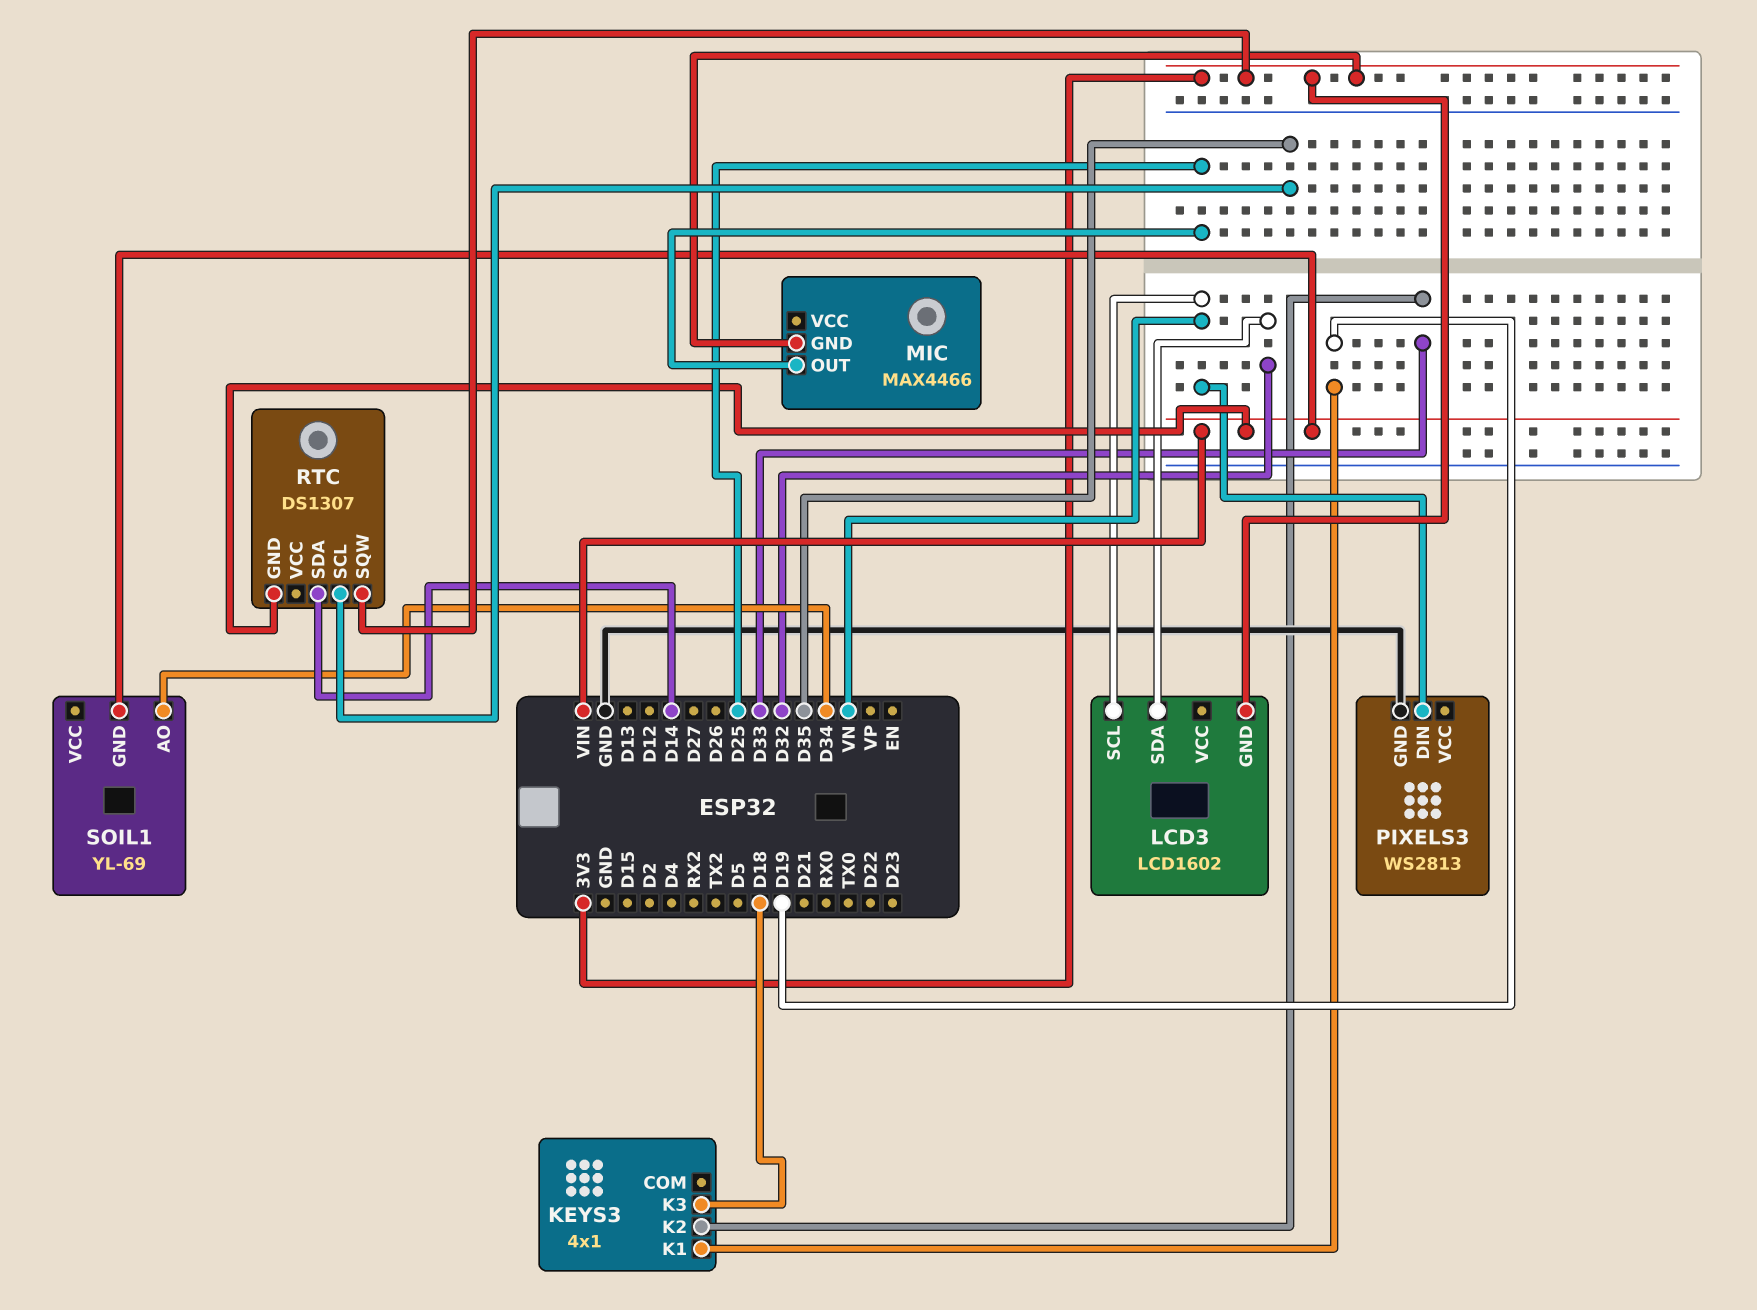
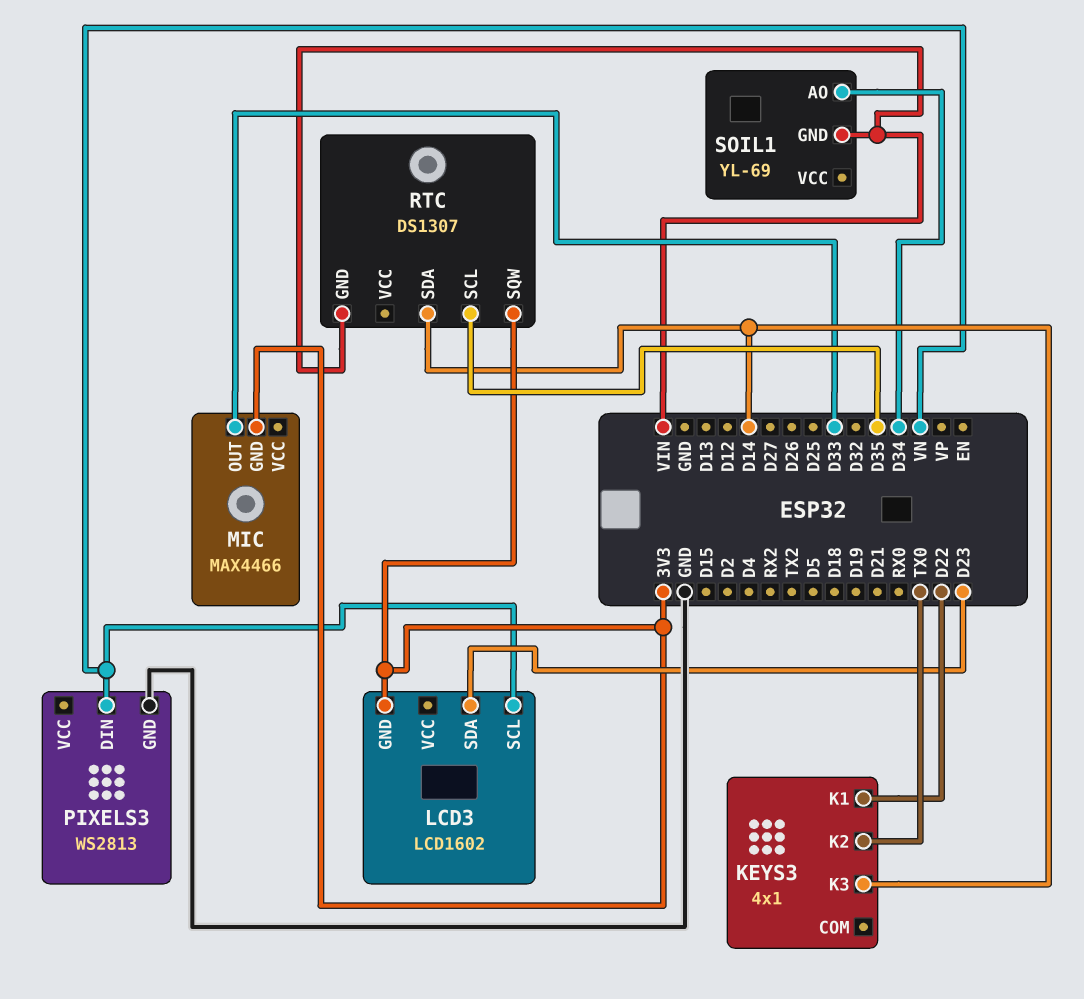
KEYS3 pin K1: D19 -> D22
KEYS3 pin K2: D33 -> TX0
KEYS3 pin K3: D18 -> D14
LCD3 pin SDA: D32 -> D23
MIC pin OUT: D25 -> D33

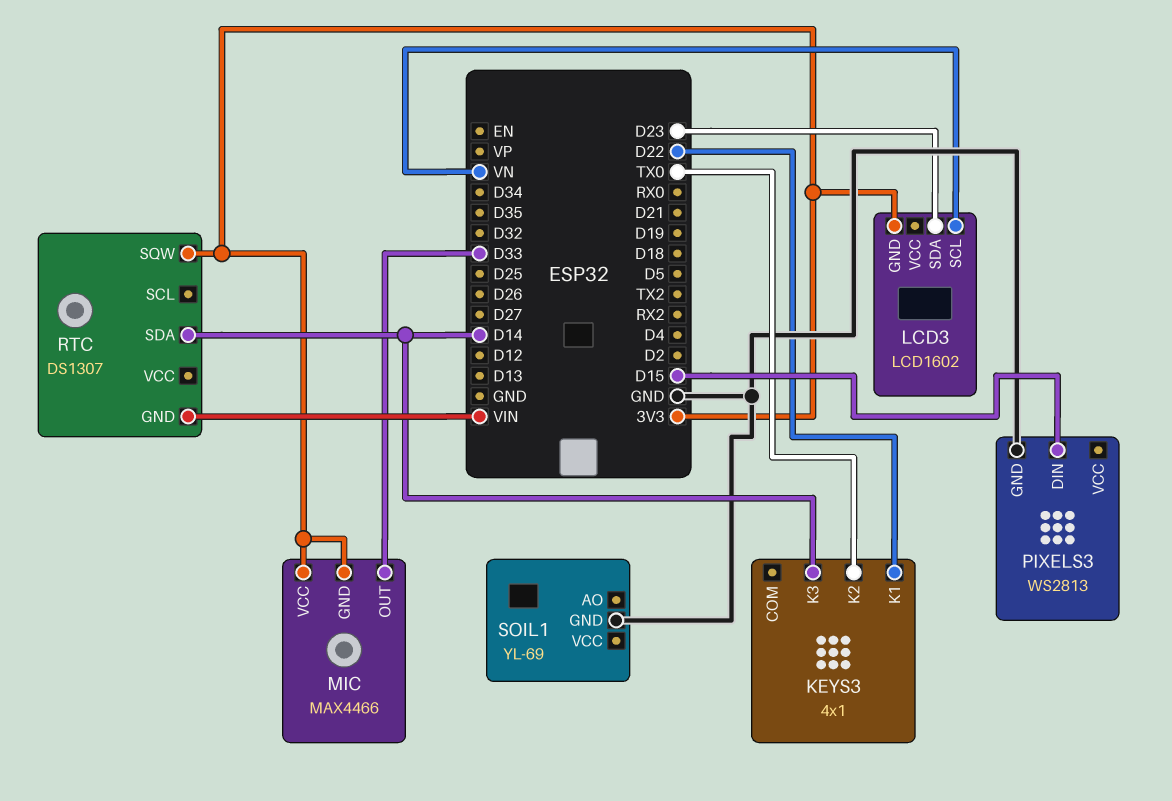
MIC pin VCC: none -> 3V3
PIXELS3 pin DIN: VN -> D15
RTC pin SCL: D35 -> none
SOIL1 pin AO: D34 -> none
SOIL1 pin GND: VIN -> GND

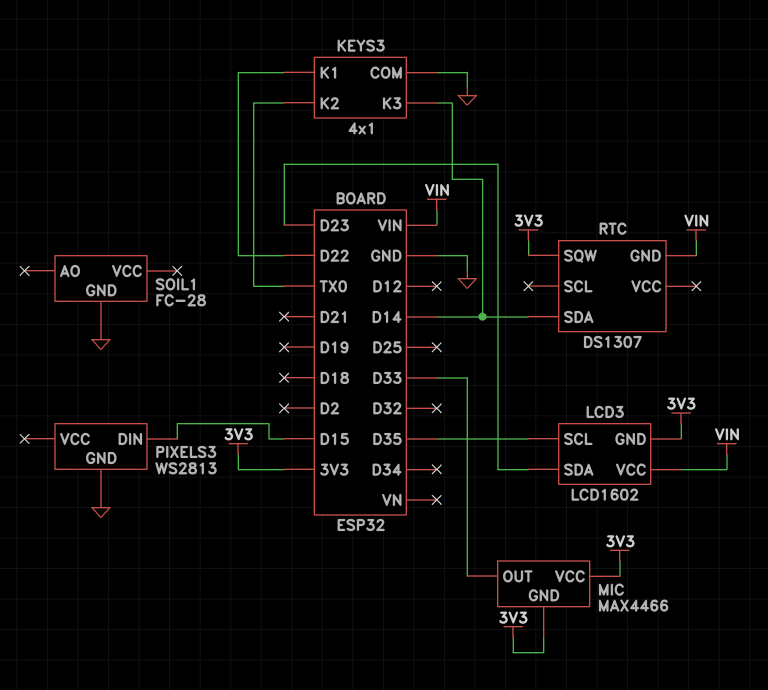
KEYS3 pin COM: none -> GND
LCD3 pin SCL: VN -> D35
LCD3 pin VCC: none -> VIN
SOIL1: YL-69 -> FC-28

